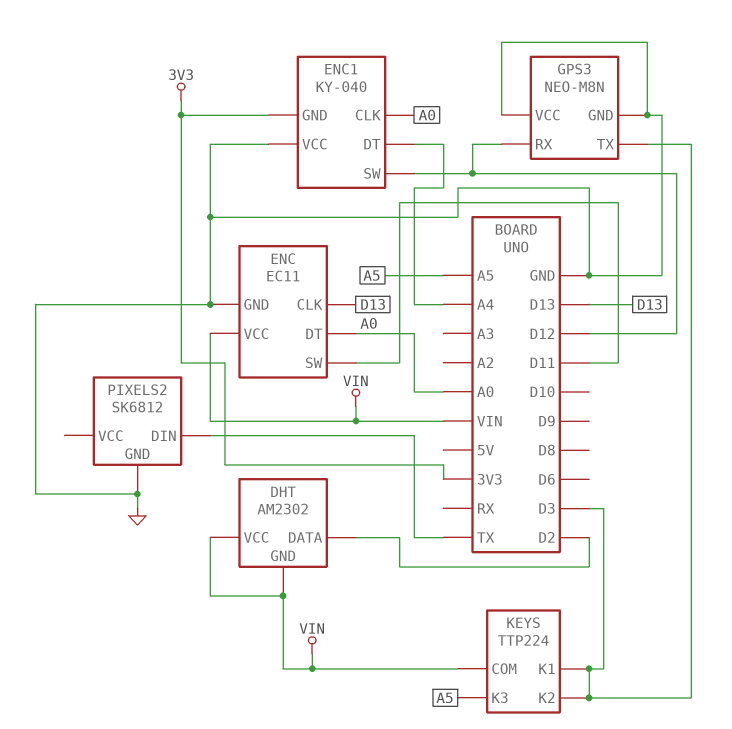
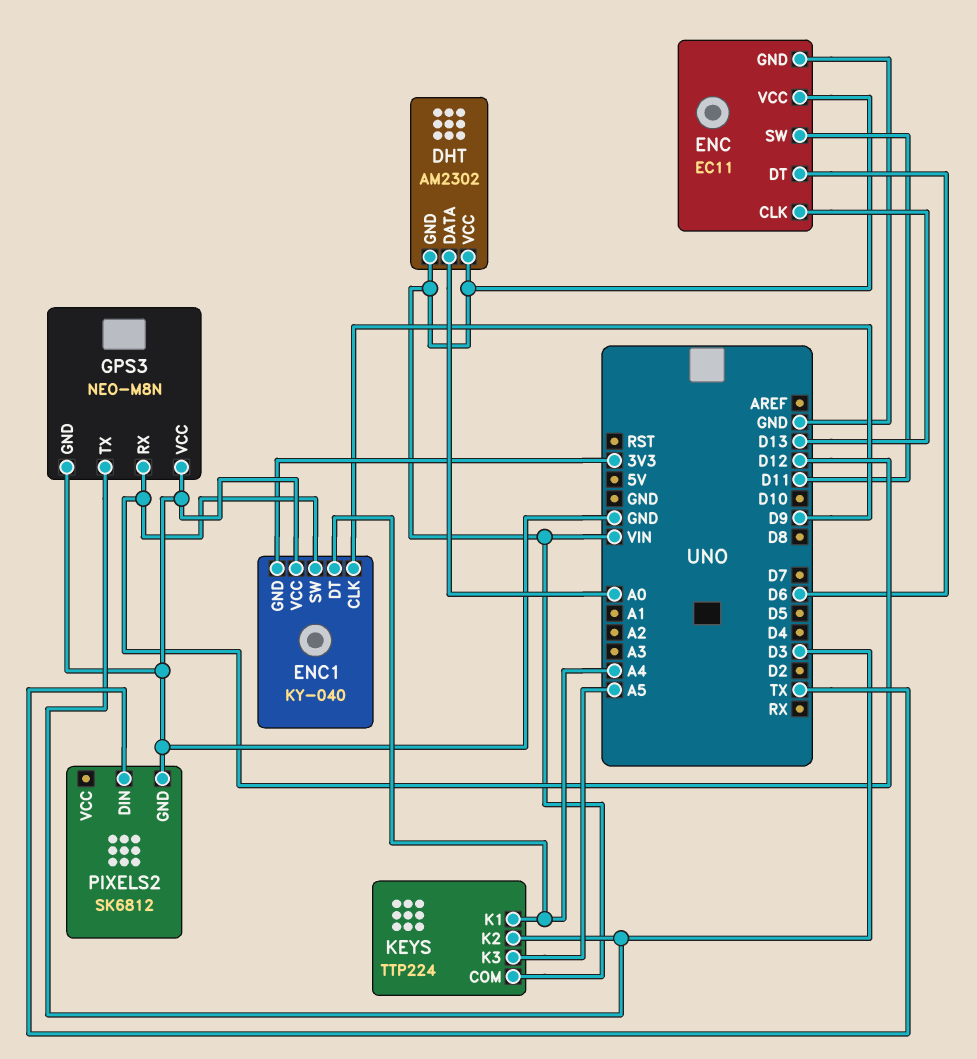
DHT pin DATA: D2 -> A0
ENC pin DT: A0 -> D6
ENC1 pin CLK: A0 -> D9
KEYS pin K1: D3 -> A4

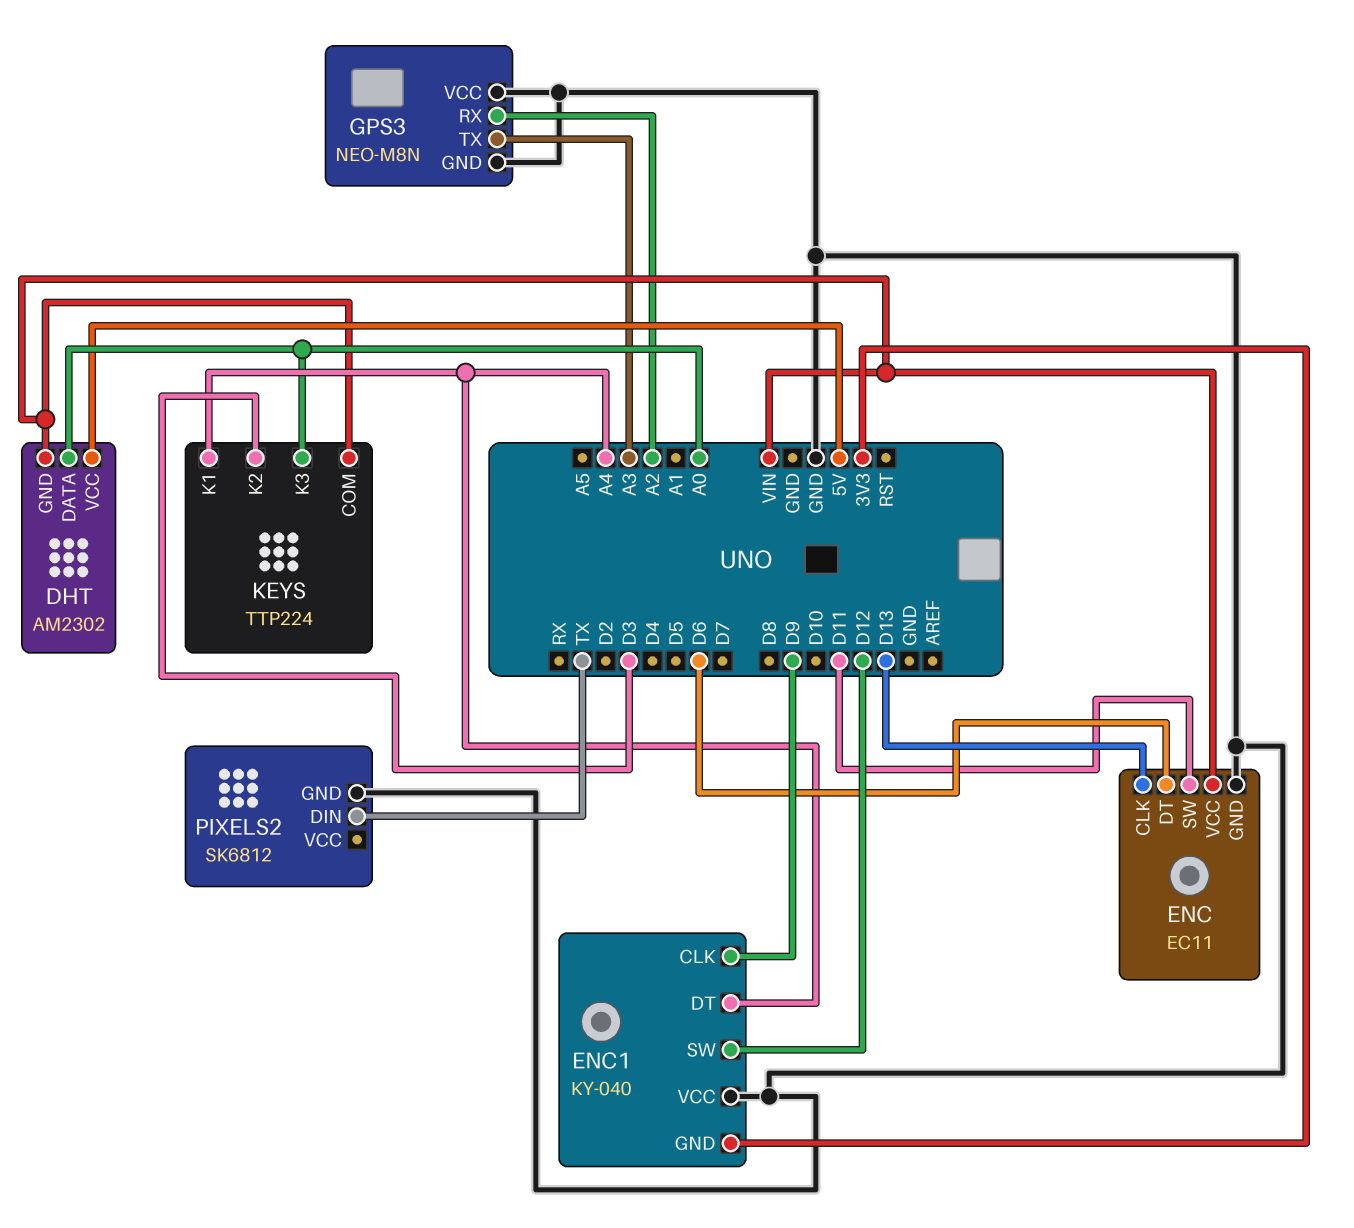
DHT pin VCC: VIN -> 5V
GPS3 pin RX: D12 -> A2
GPS3 pin TX: D3 -> A3
KEYS pin K3: A5 -> A0

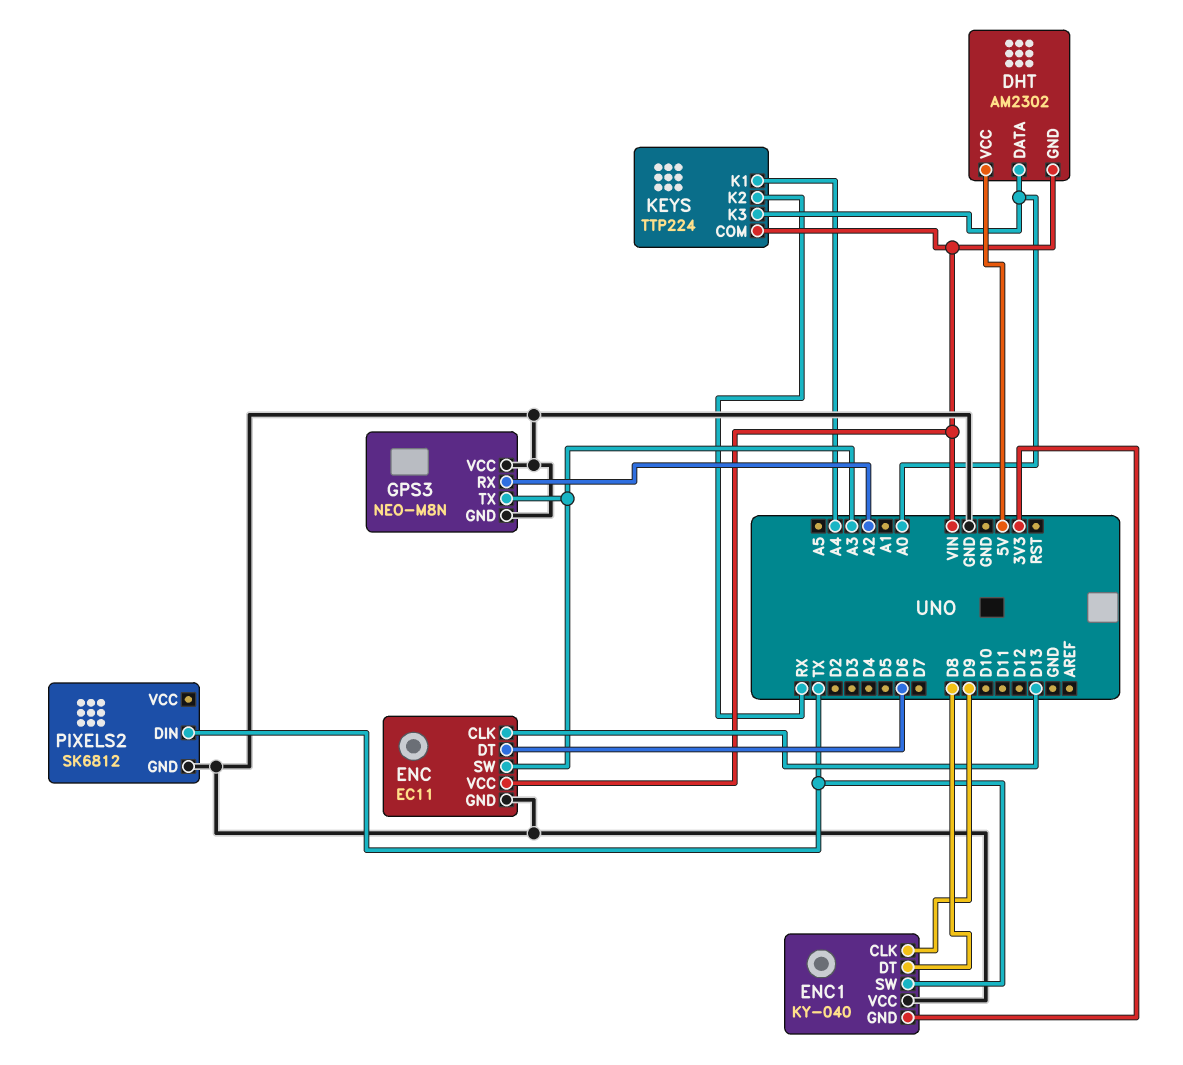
ENC pin SW: D11 -> A3
ENC1 pin DT: A4 -> D8
ENC1 pin SW: D12 -> TX
KEYS pin K2: D3 -> RX

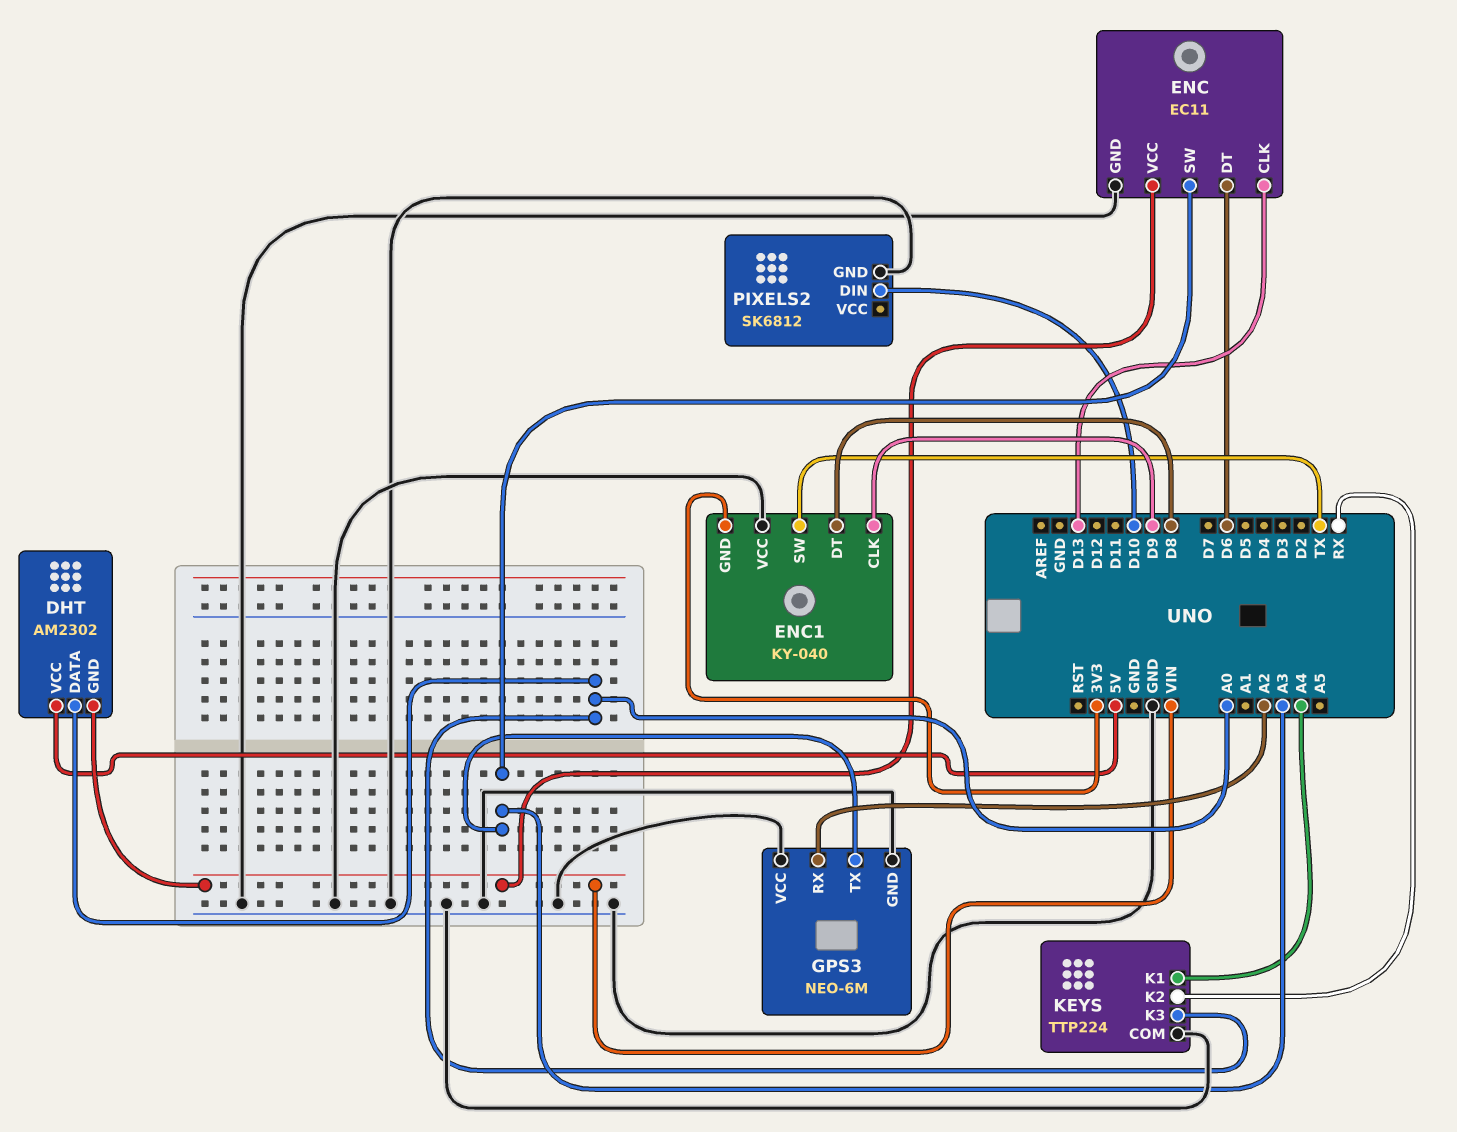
GPS3: NEO-M8N -> NEO-6M
KEYS pin COM: VIN -> GND
PIXELS2 pin DIN: TX -> D10

